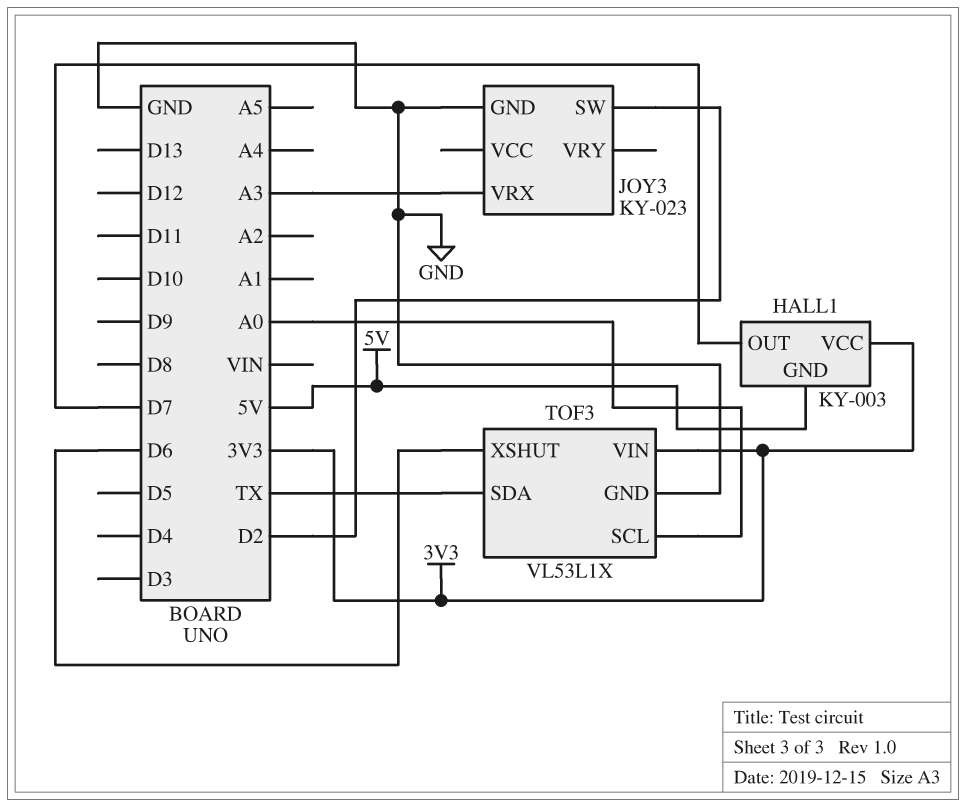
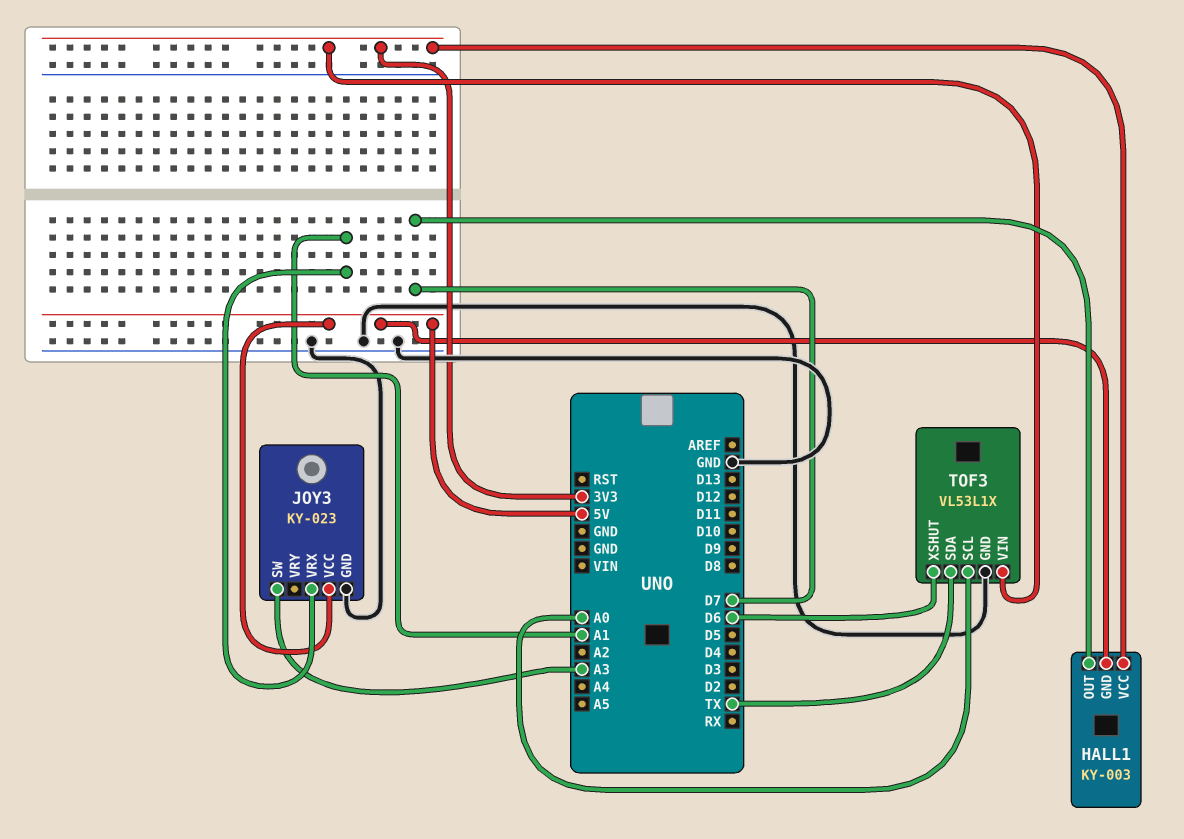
JOY3 pin SW: D2 -> A3
JOY3 pin VCC: none -> 5V
JOY3 pin VRX: A3 -> A1

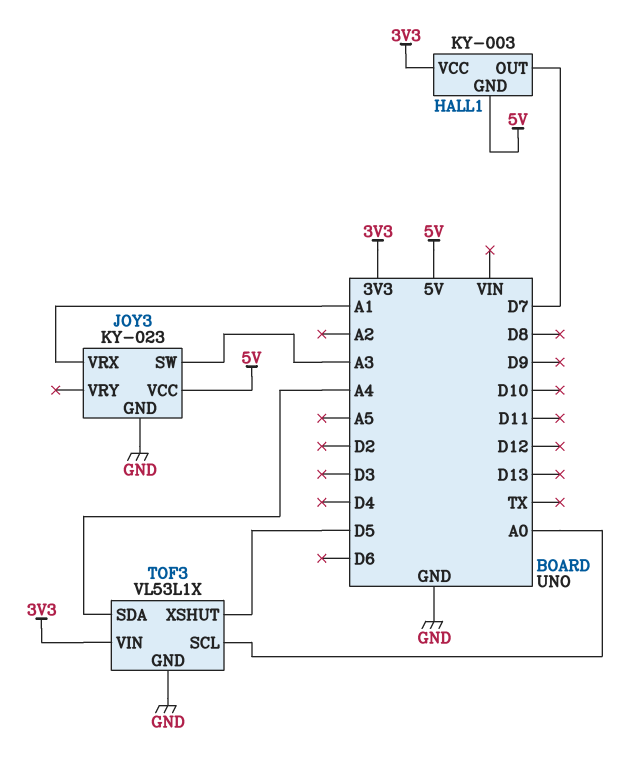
TOF3 pin SDA: TX -> A4
TOF3 pin XSHUT: D6 -> D5

